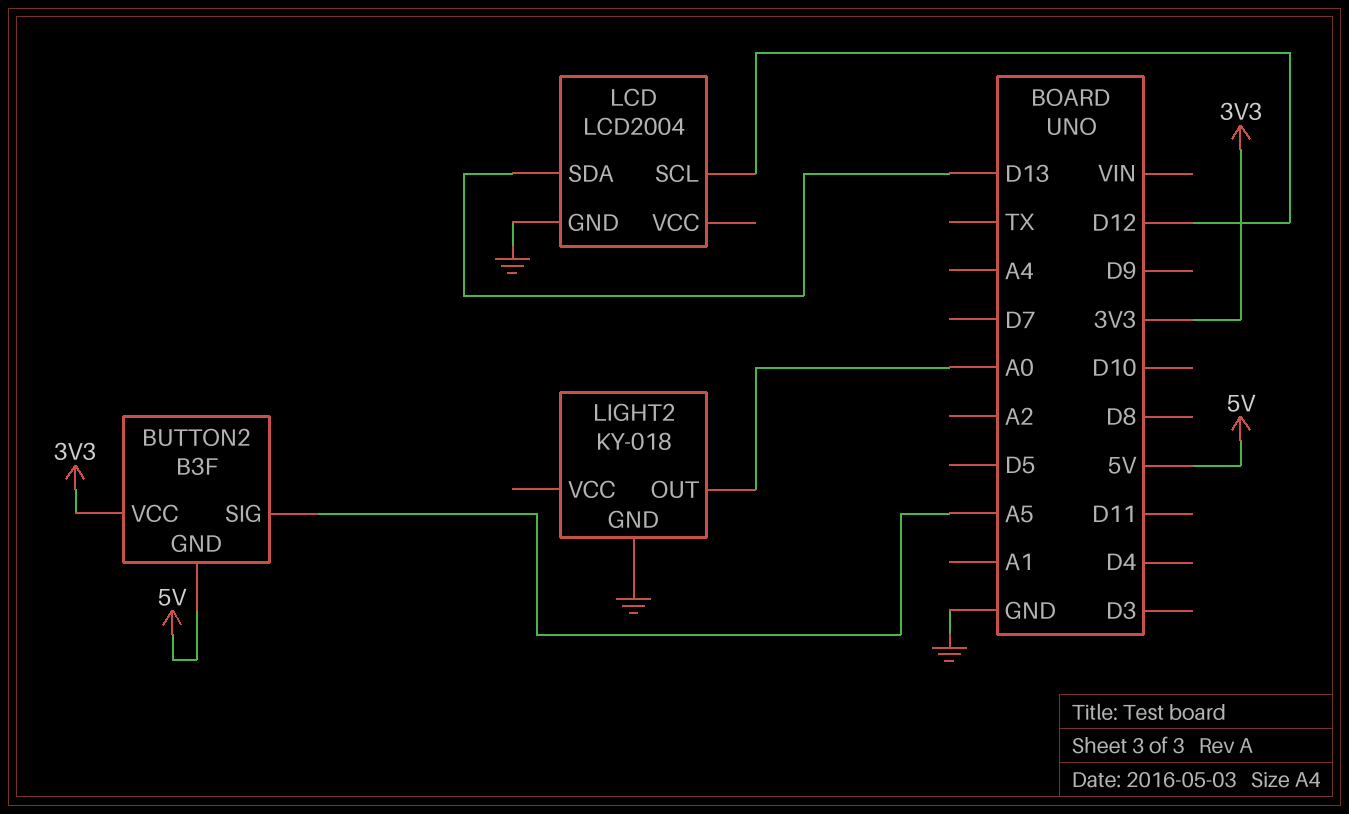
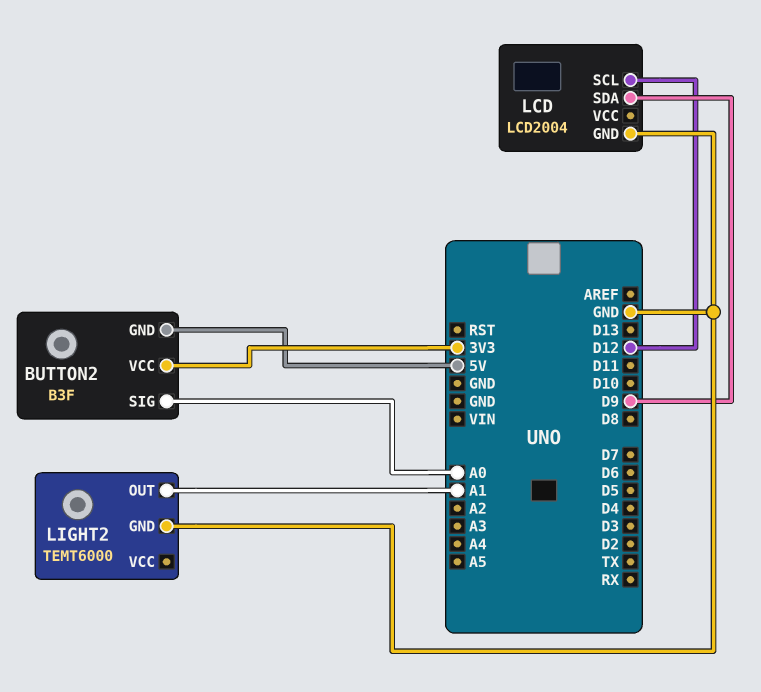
BUTTON2 pin SIG: A5 -> A0
LCD pin SDA: D13 -> D9
LIGHT2: KY-018 -> TEMT6000
LIGHT2 pin OUT: A0 -> A1

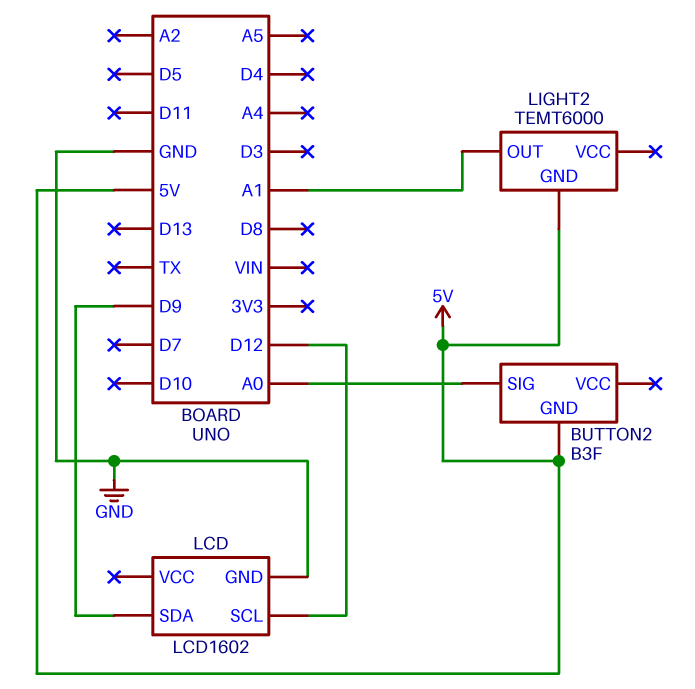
BUTTON2 pin VCC: 3V3 -> none
LCD: LCD2004 -> LCD1602
LIGHT2 pin GND: GND -> 5V

